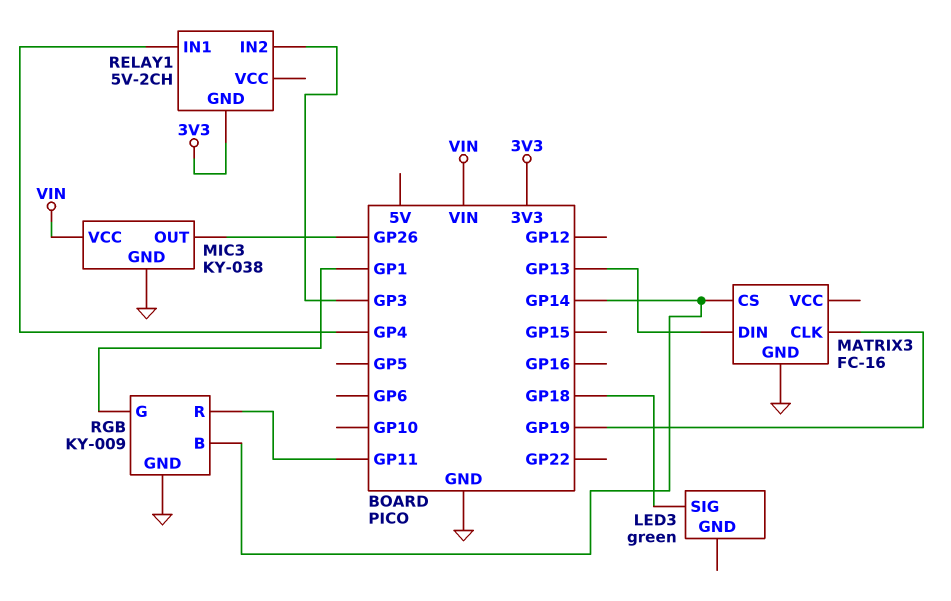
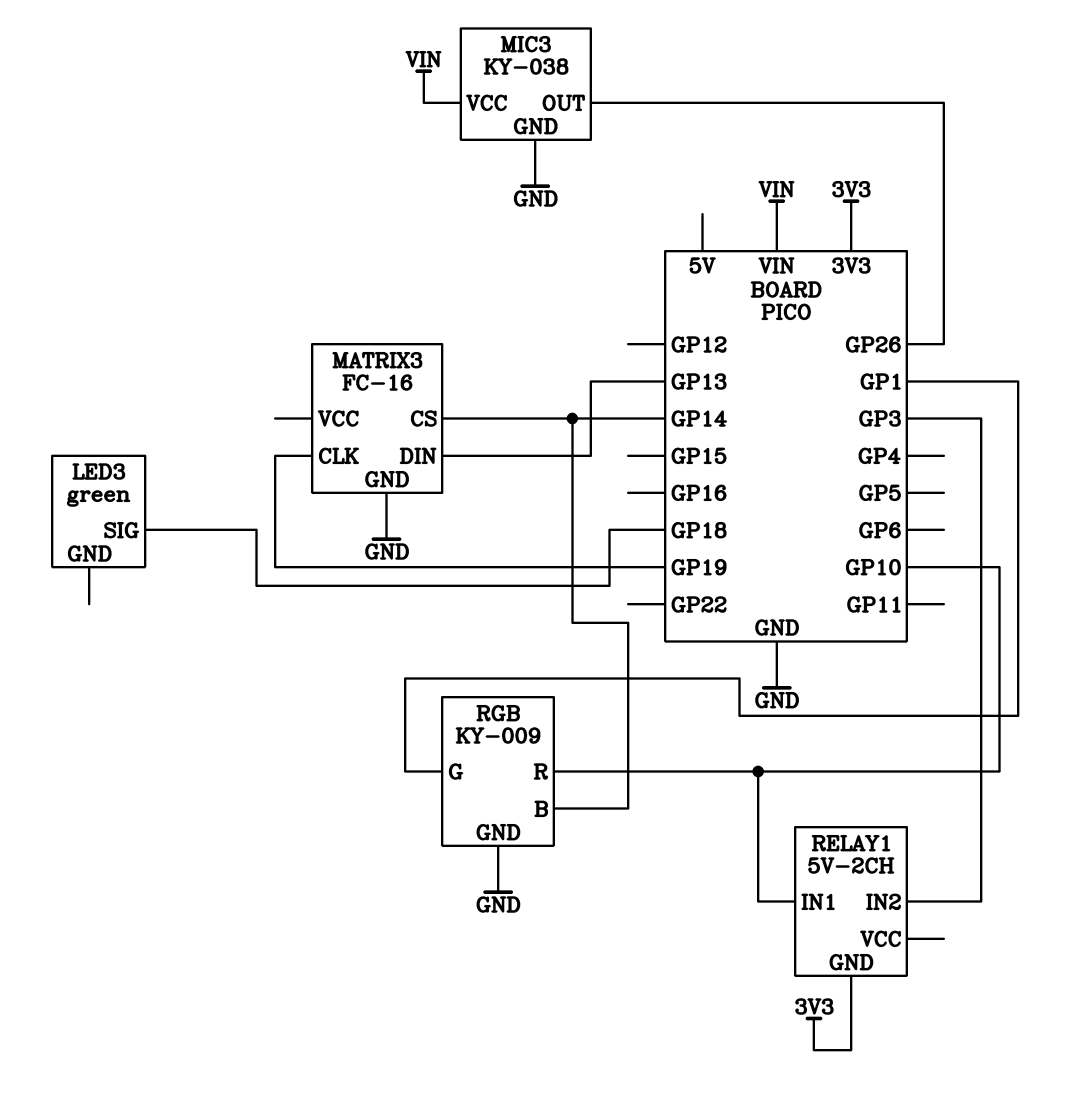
RELAY1 pin IN1: GP4 -> GP10
RGB pin R: GP11 -> GP10

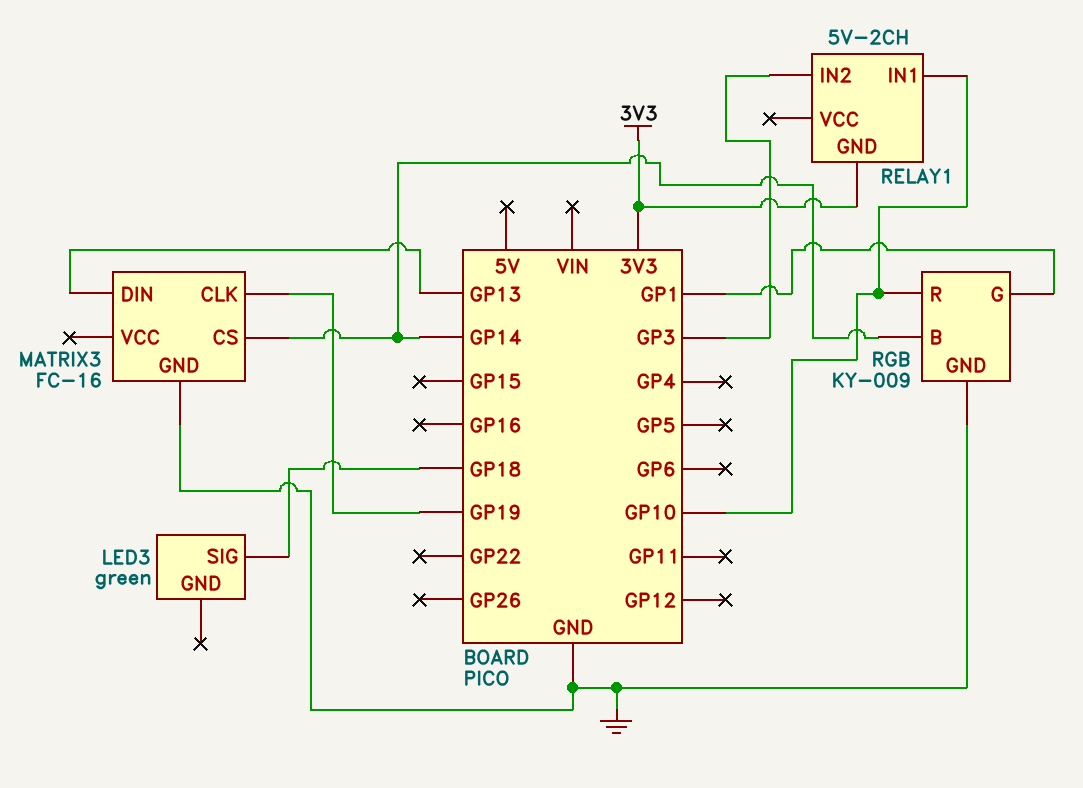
MIC3: KY-038 -> none
MIC3 pin GND: GND -> none
MIC3 pin OUT: GP26 -> none
MIC3 pin VCC: VIN -> none

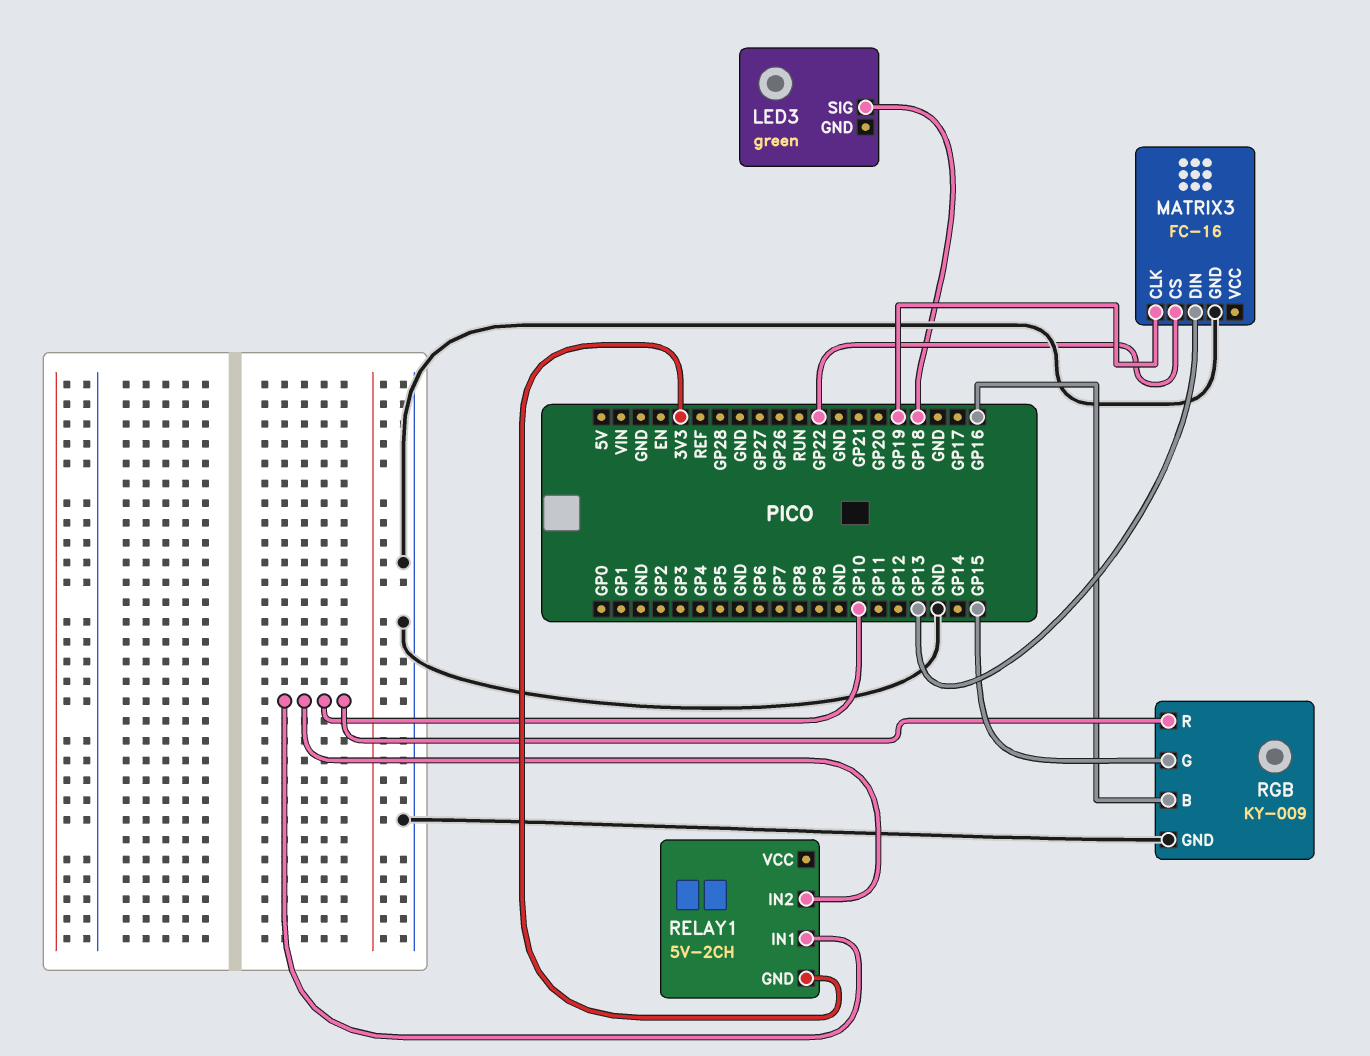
MATRIX3 pin CS: GP14 -> GP22
RELAY1 pin IN2: GP3 -> GP10
RGB pin B: GP14 -> GP16
RGB pin G: GP1 -> GP15

